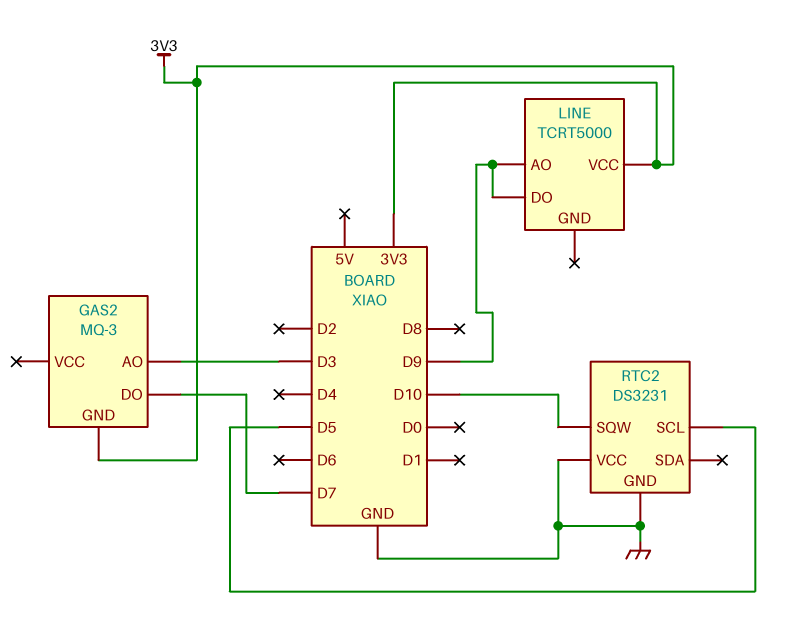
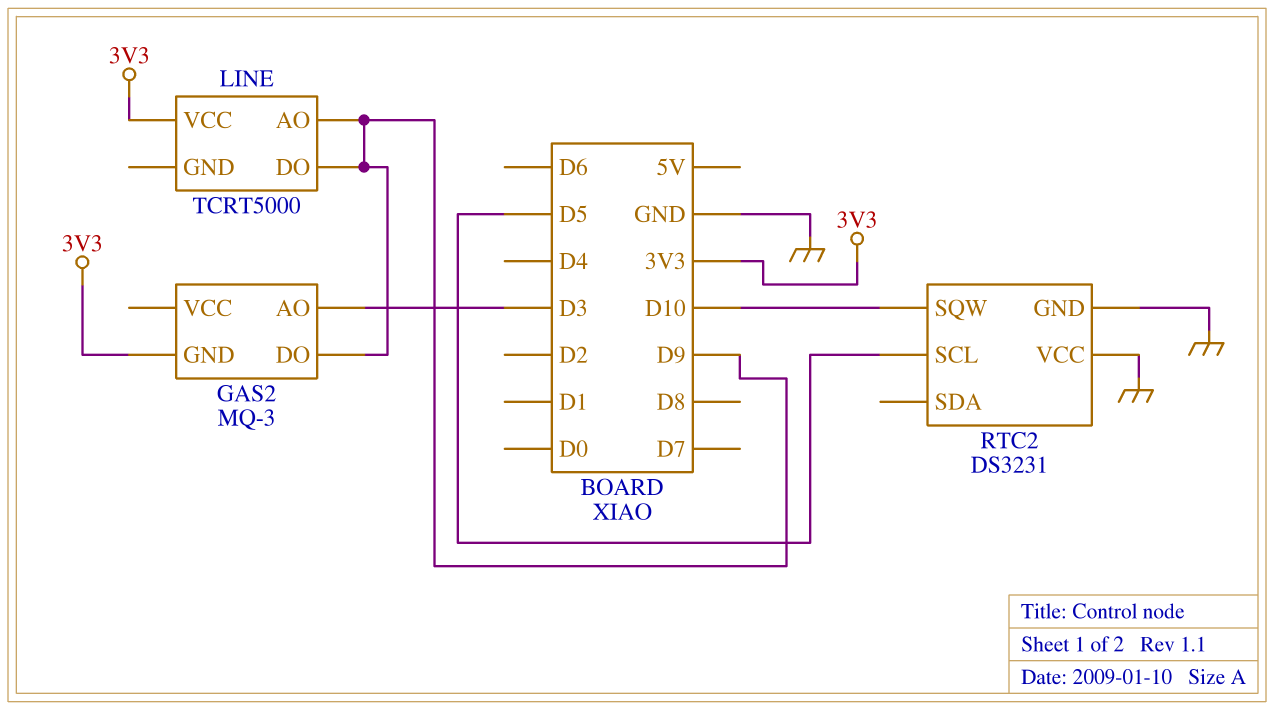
GAS2 pin DO: D7 -> D9

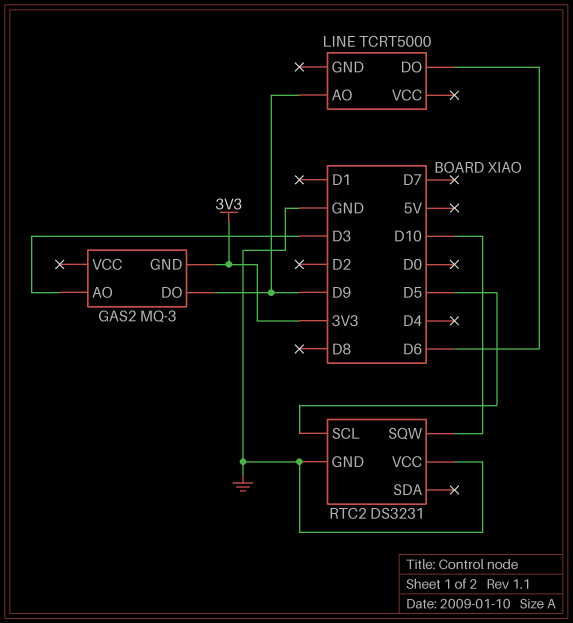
LINE pin DO: D9 -> D6
LINE pin VCC: 3V3 -> none

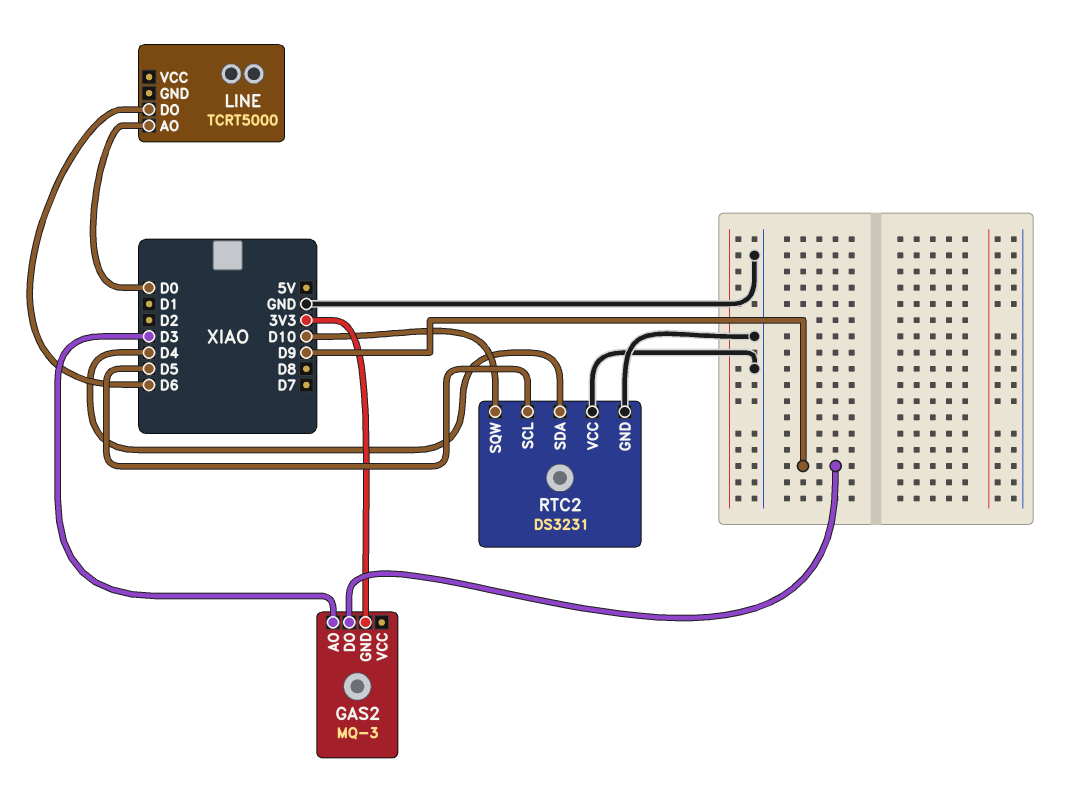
LINE pin AO: D9 -> D0
RTC2 pin SDA: none -> D4

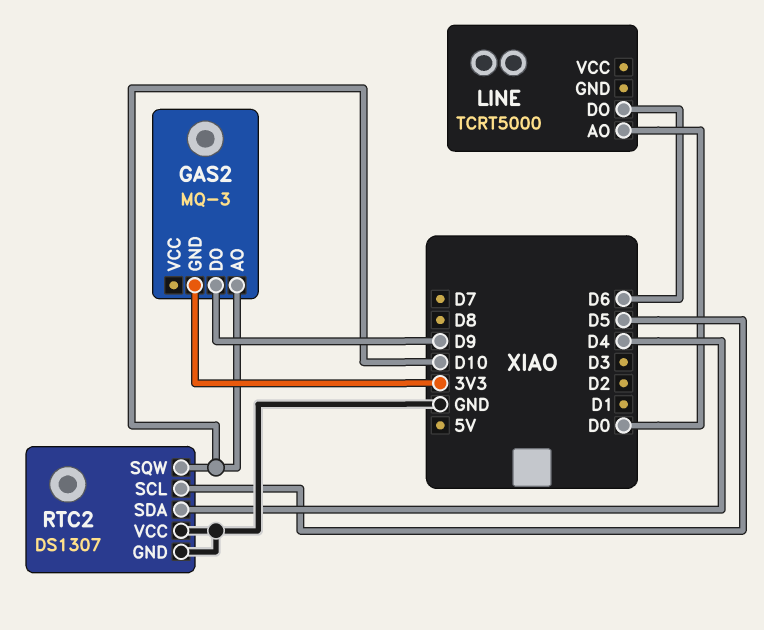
GAS2 pin AO: D3 -> D10
RTC2: DS3231 -> DS1307

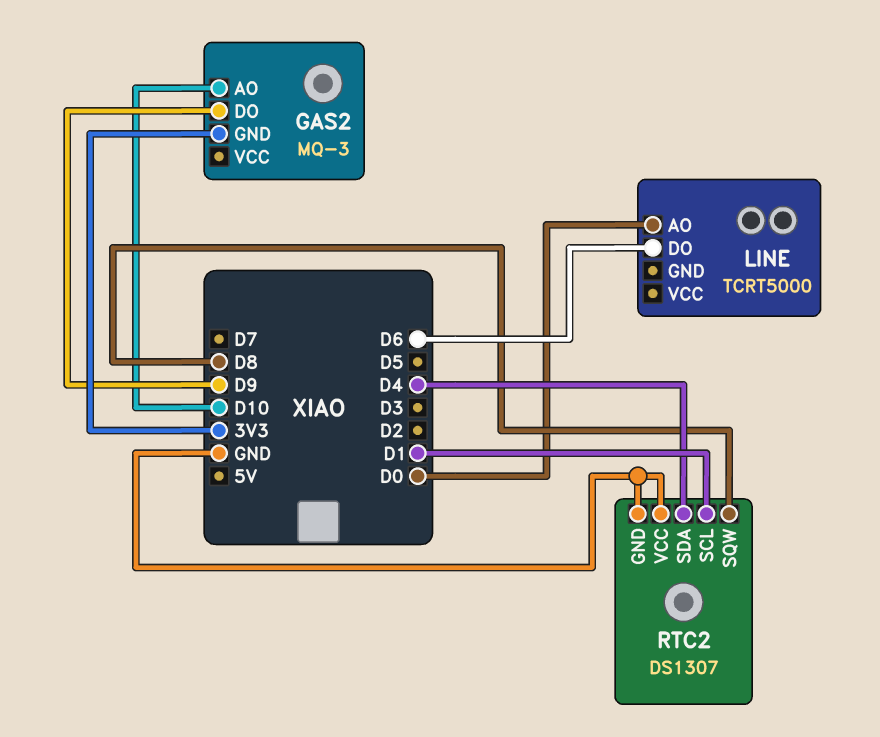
RTC2 pin SCL: D5 -> D1
RTC2 pin SQW: D10 -> D8

